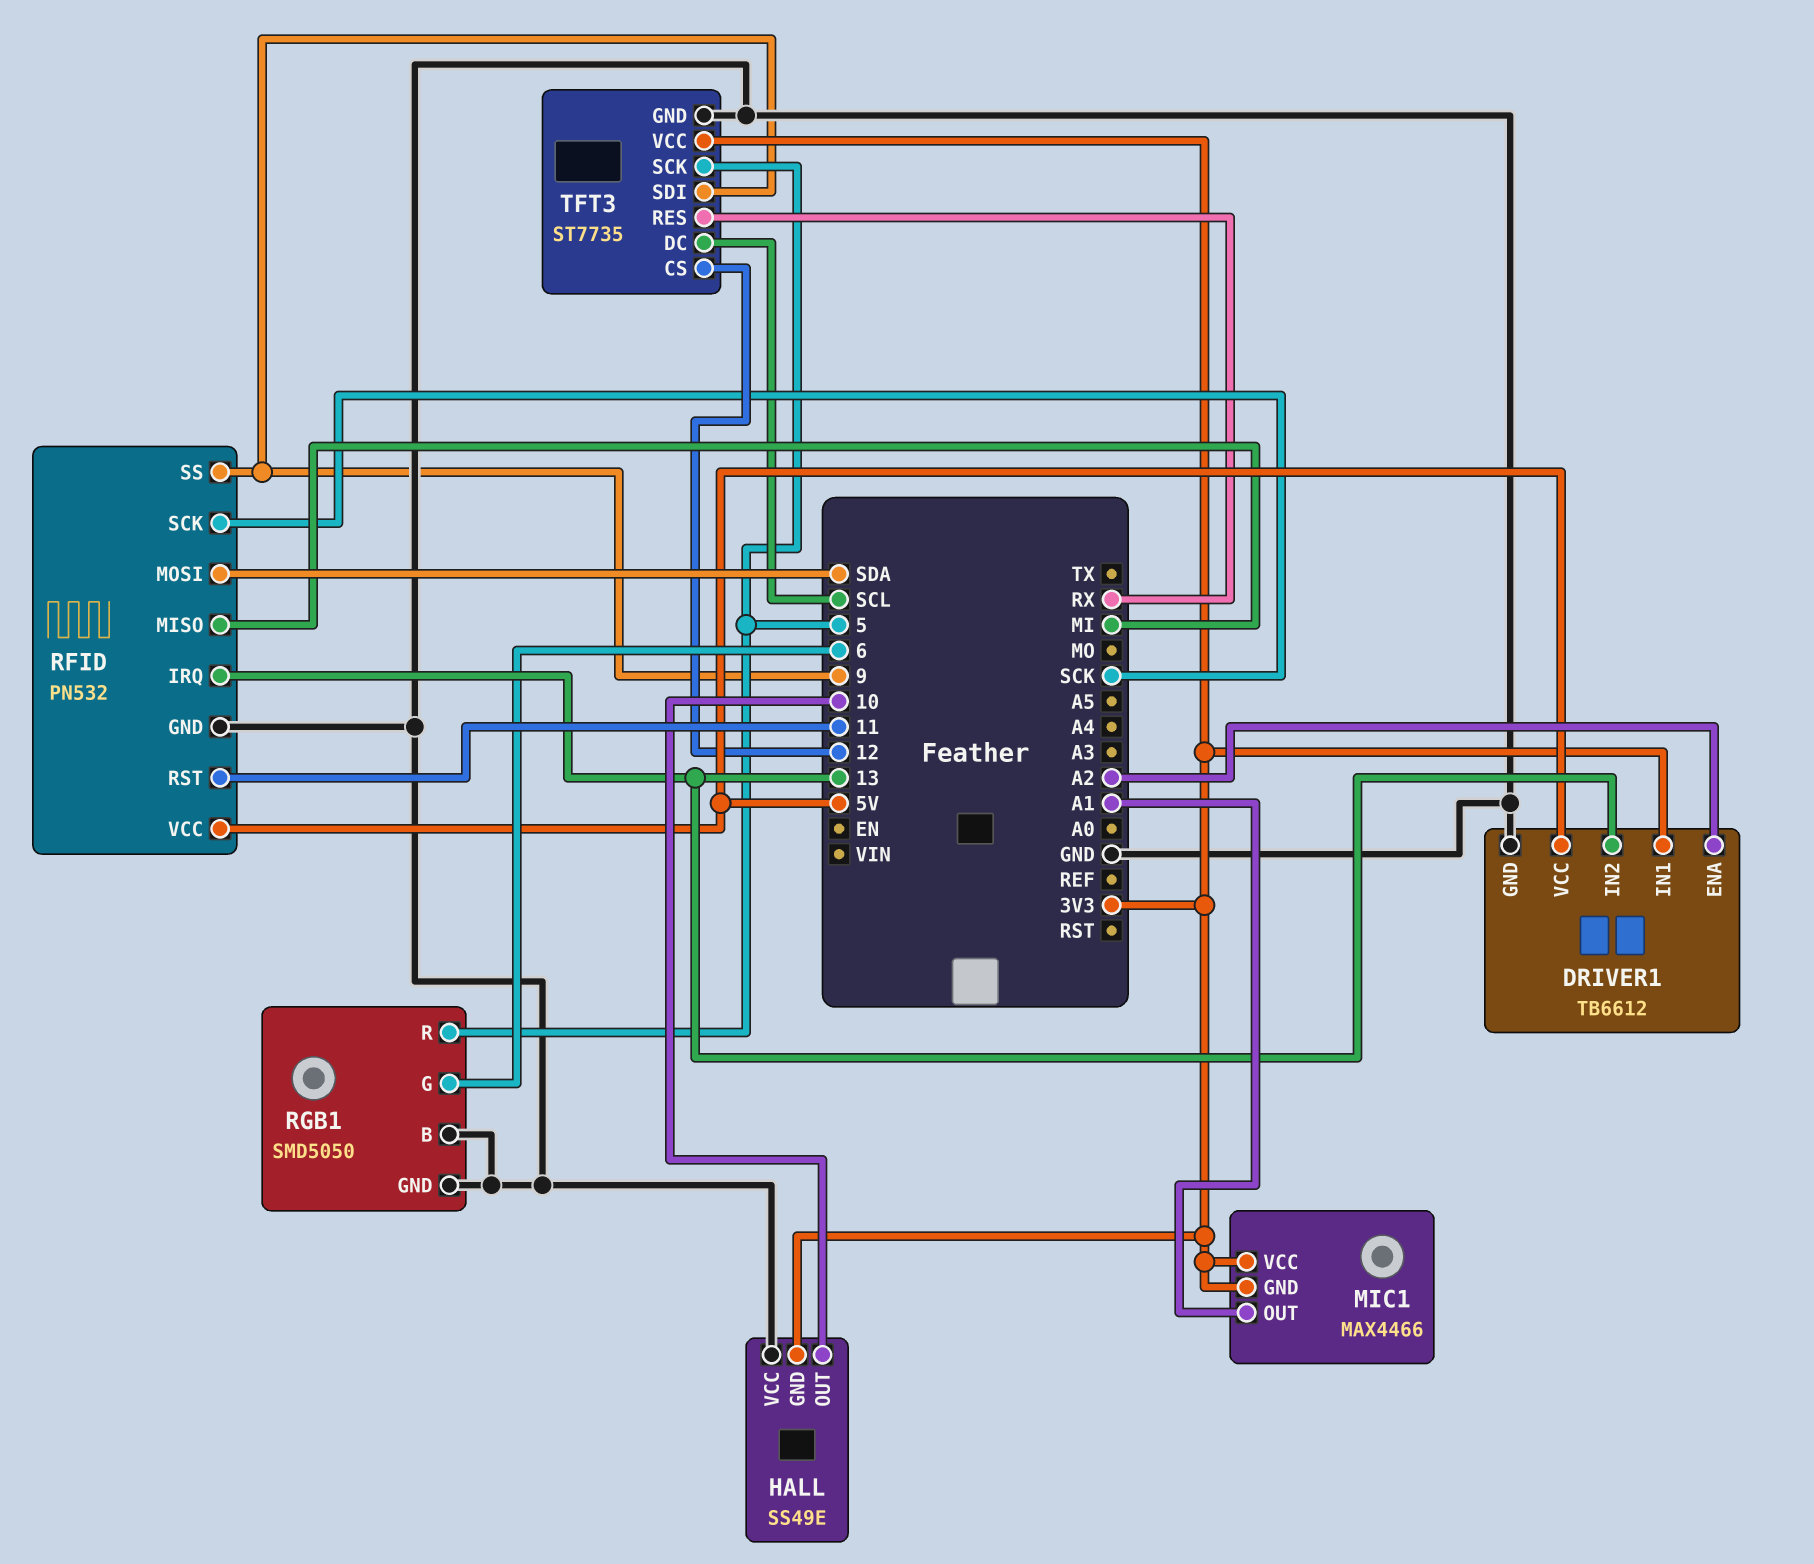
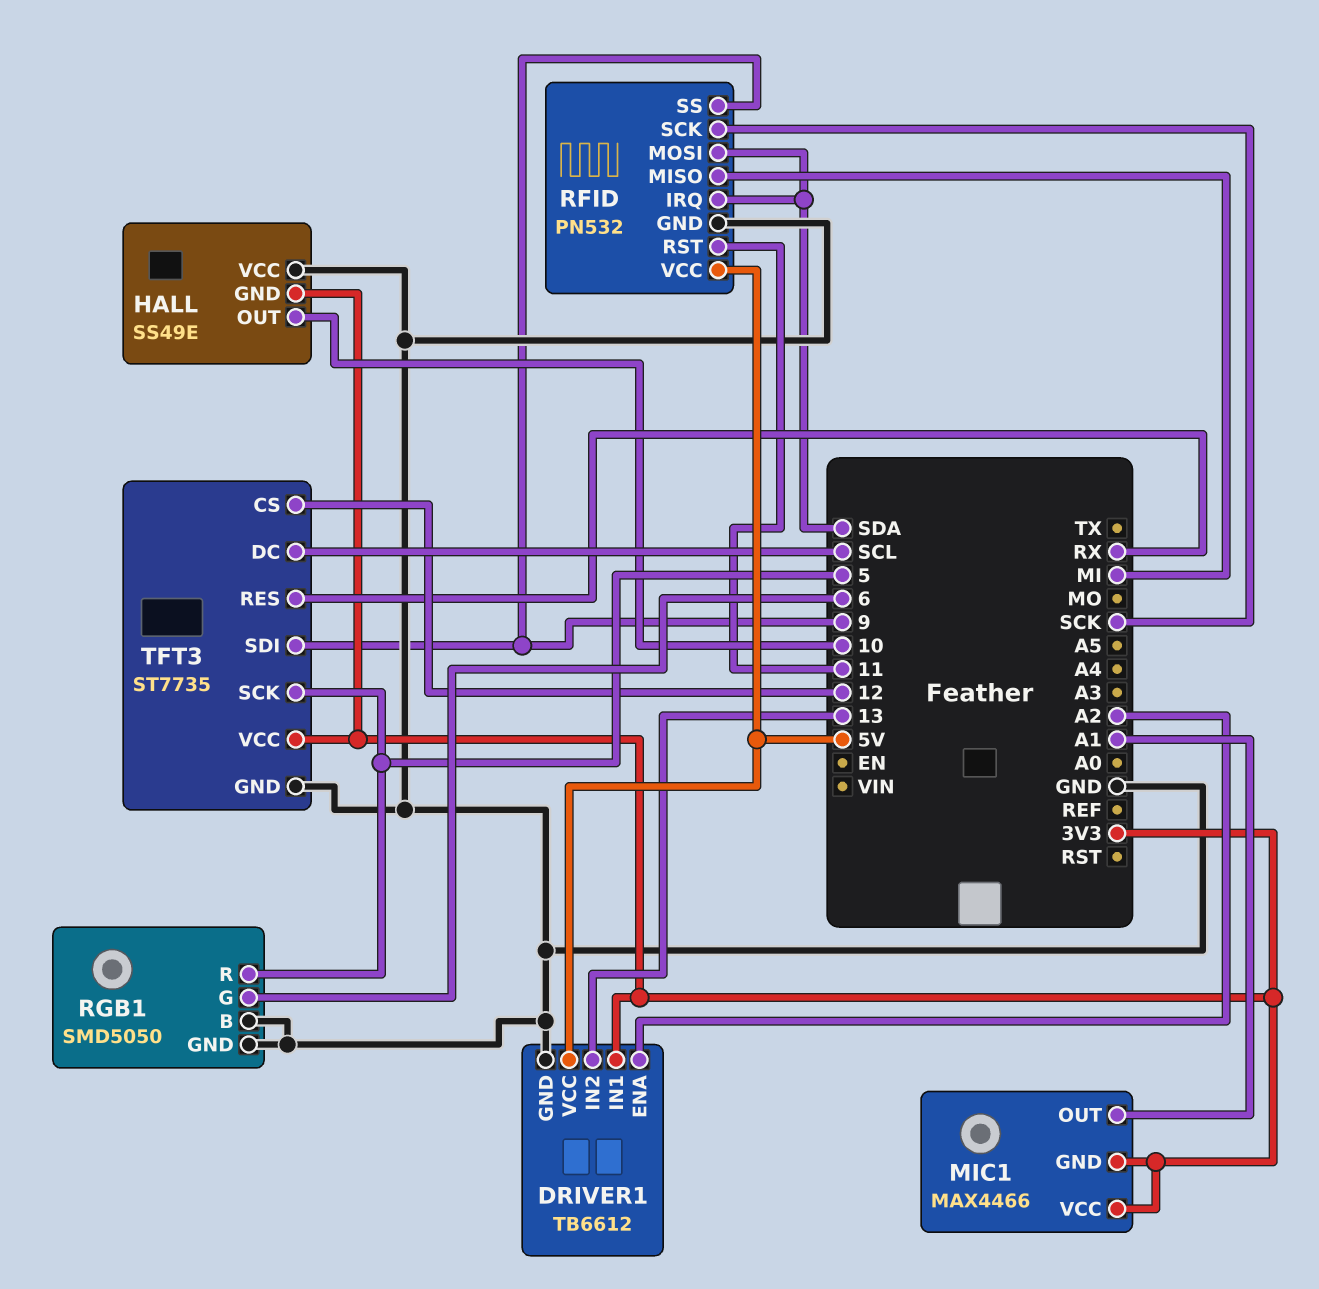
RFID pin IRQ: 13 -> SDA

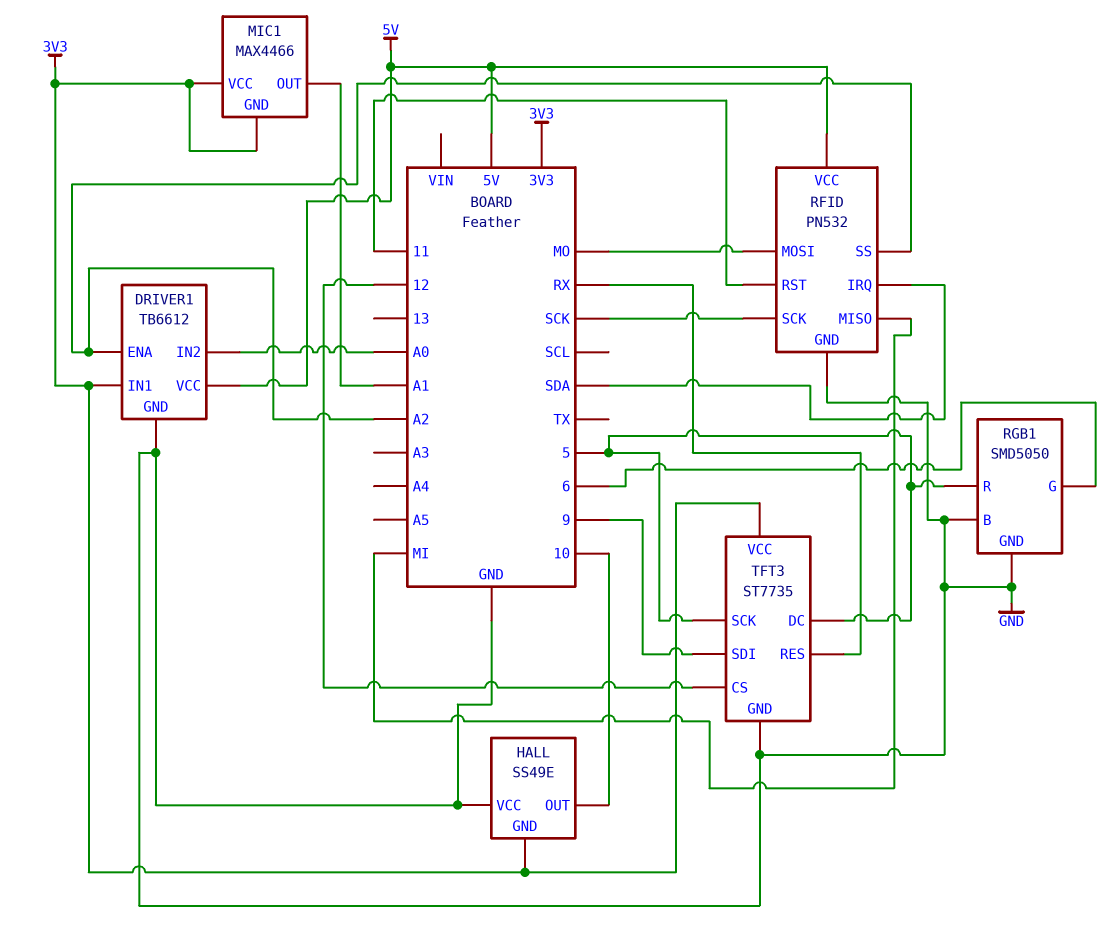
DRIVER1 pin IN2: 13 -> A0
RFID pin MOSI: SDA -> MO
RFID pin SS: 9 -> A2
TFT3 pin DC: SCL -> 5

